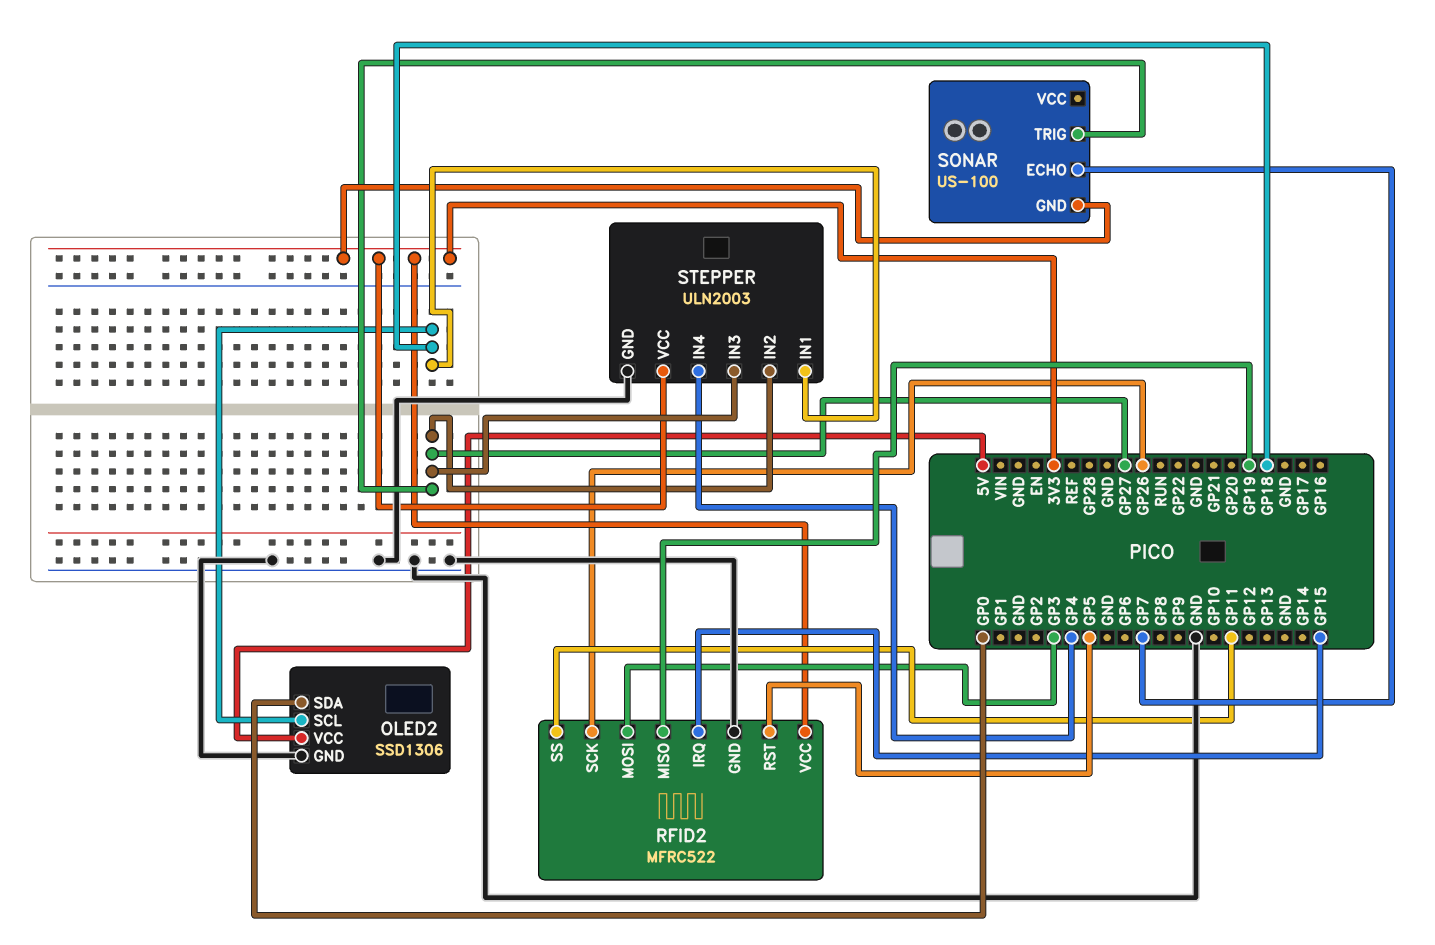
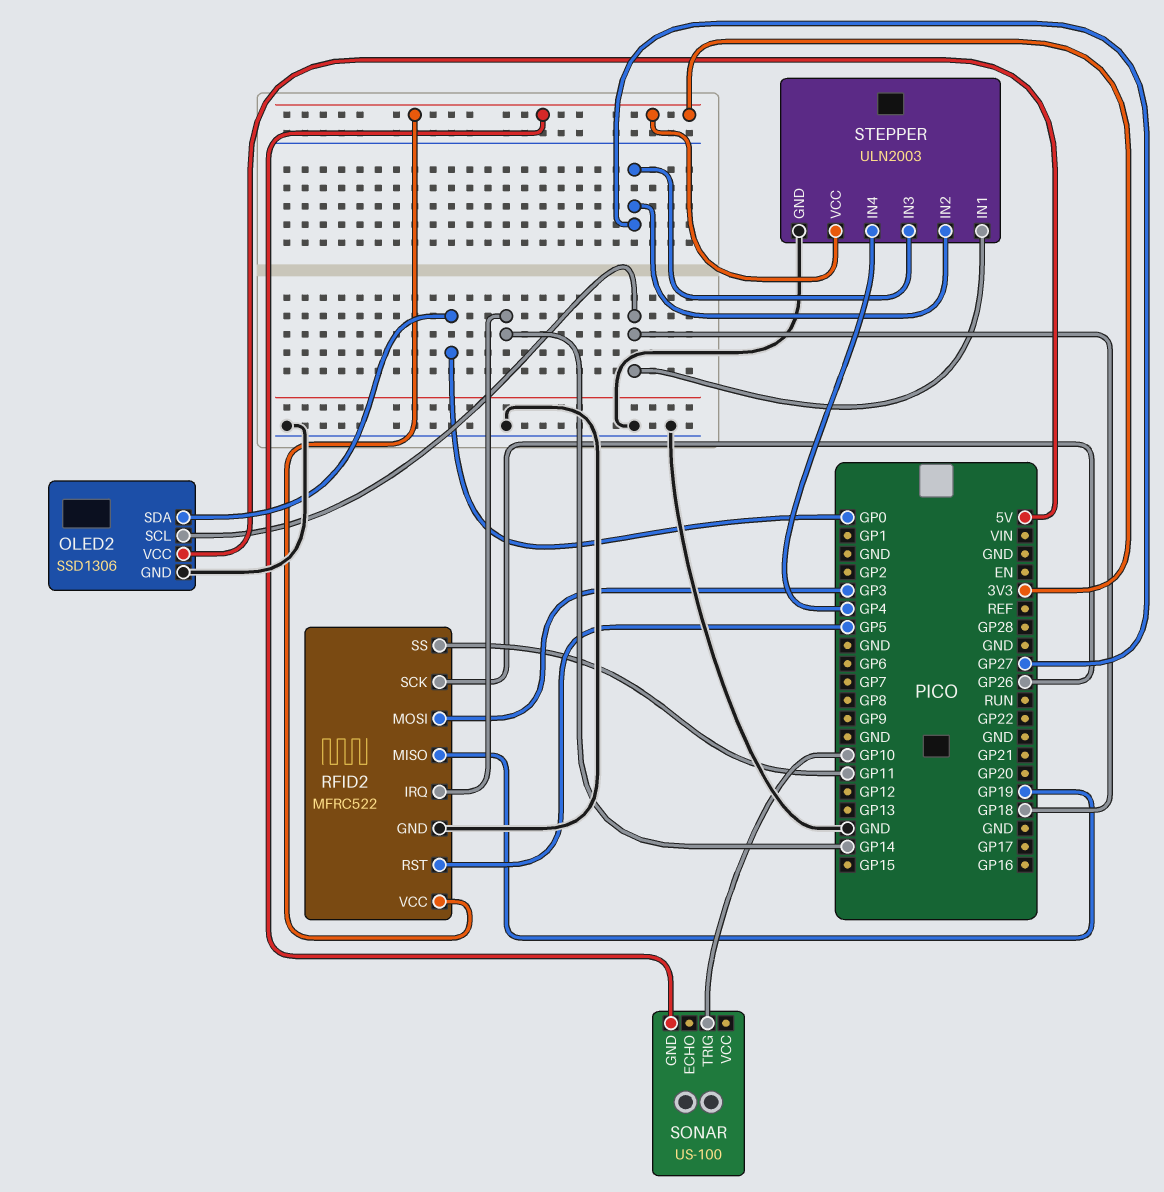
RFID2 pin IRQ: GP15 -> GP14
SONAR pin ECHO: GP7 -> none
SONAR pin TRIG: GP27 -> GP10

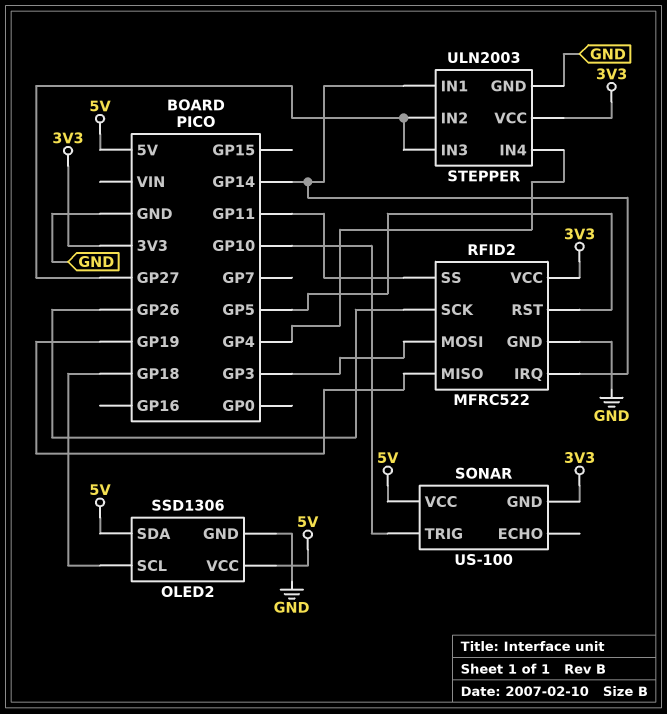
OLED2 pin SDA: GP0 -> 5V
SONAR pin VCC: none -> 5V
STEPPER pin IN1: GP18 -> GP14

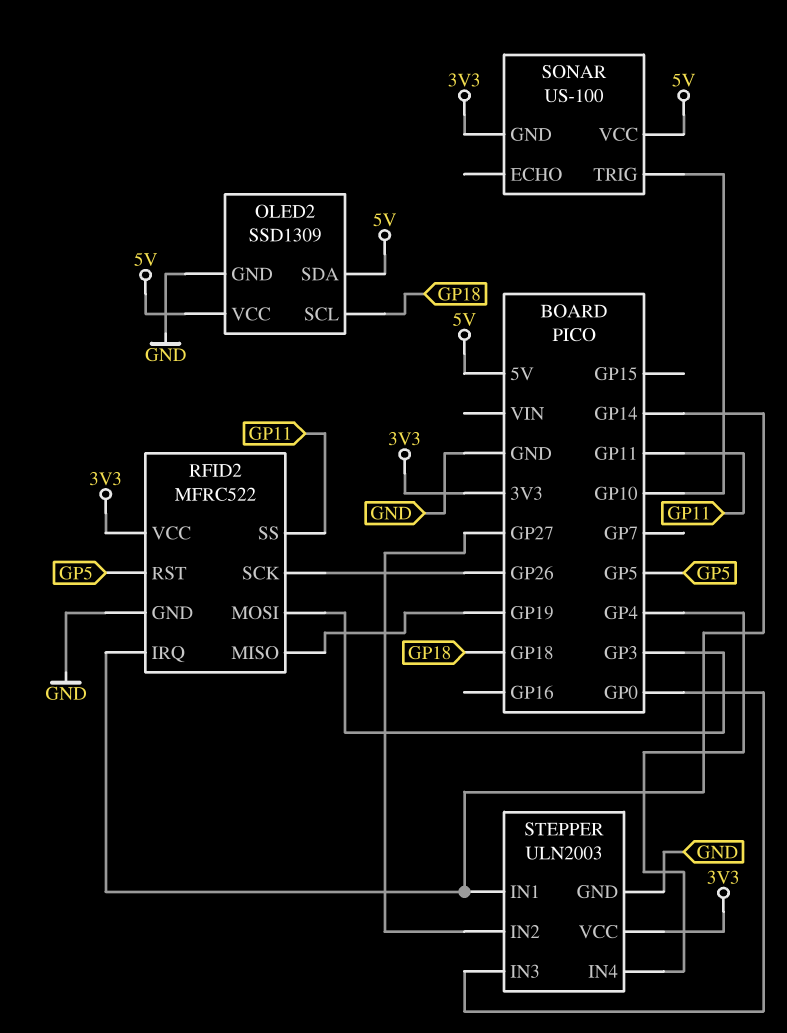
OLED2: SSD1306 -> SSD1309
STEPPER pin IN3: GP27 -> GP0

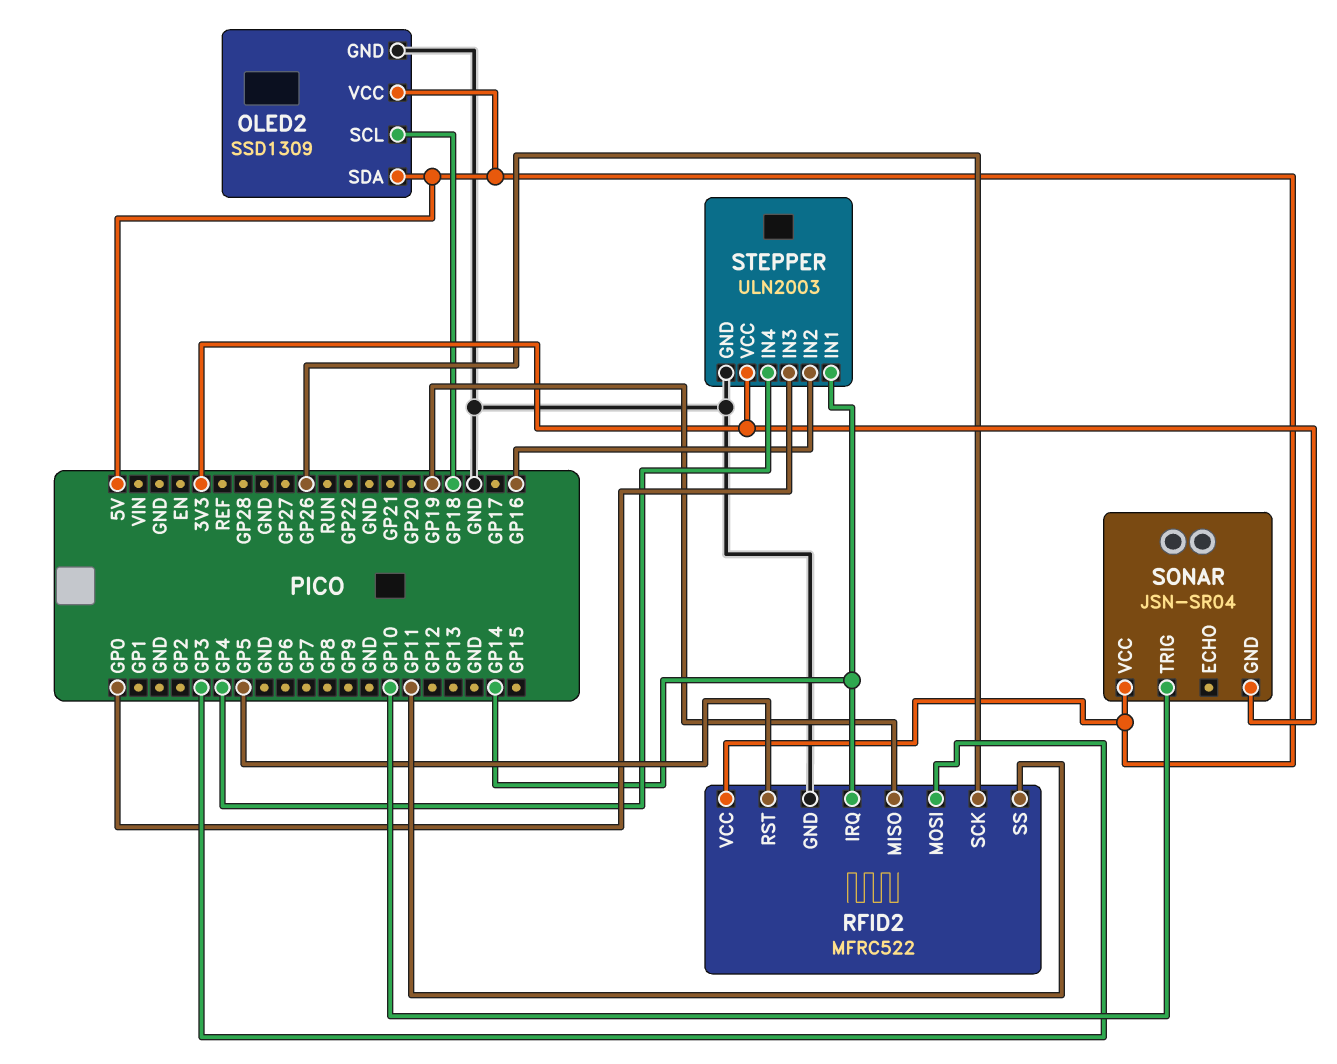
RFID2 pin VCC: 3V3 -> 5V
SONAR: US-100 -> JSN-SR04
STEPPER pin IN2: GP27 -> GP16

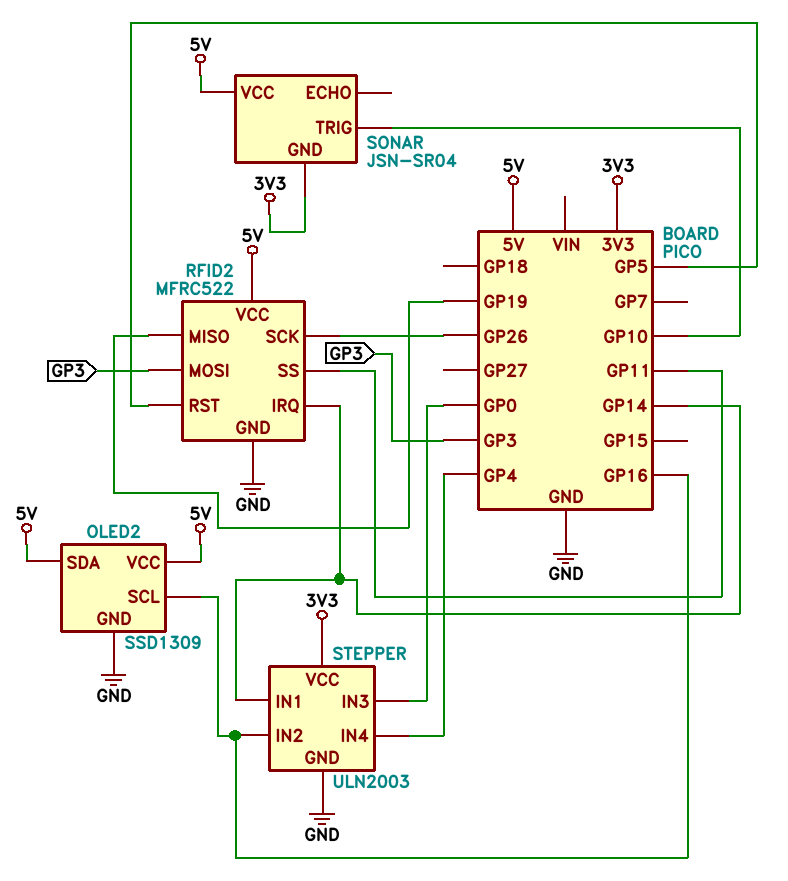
OLED2 pin SCL: GP18 -> GP16

